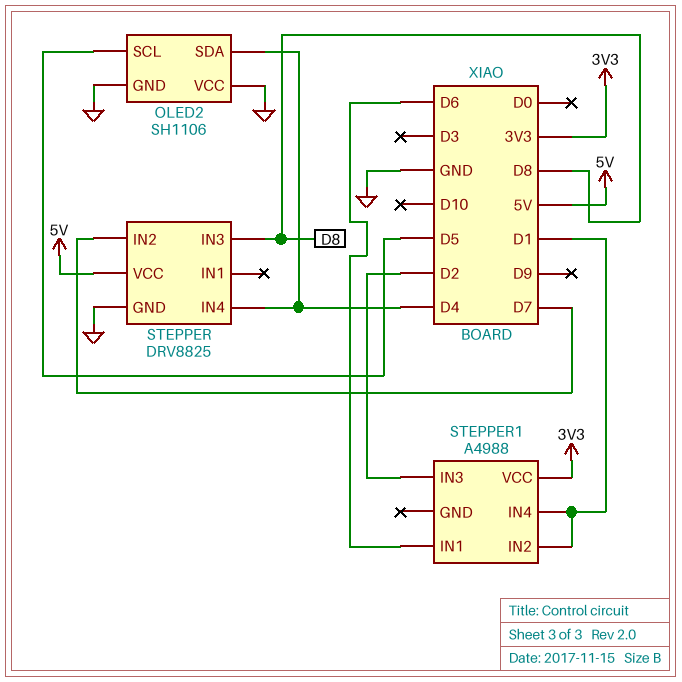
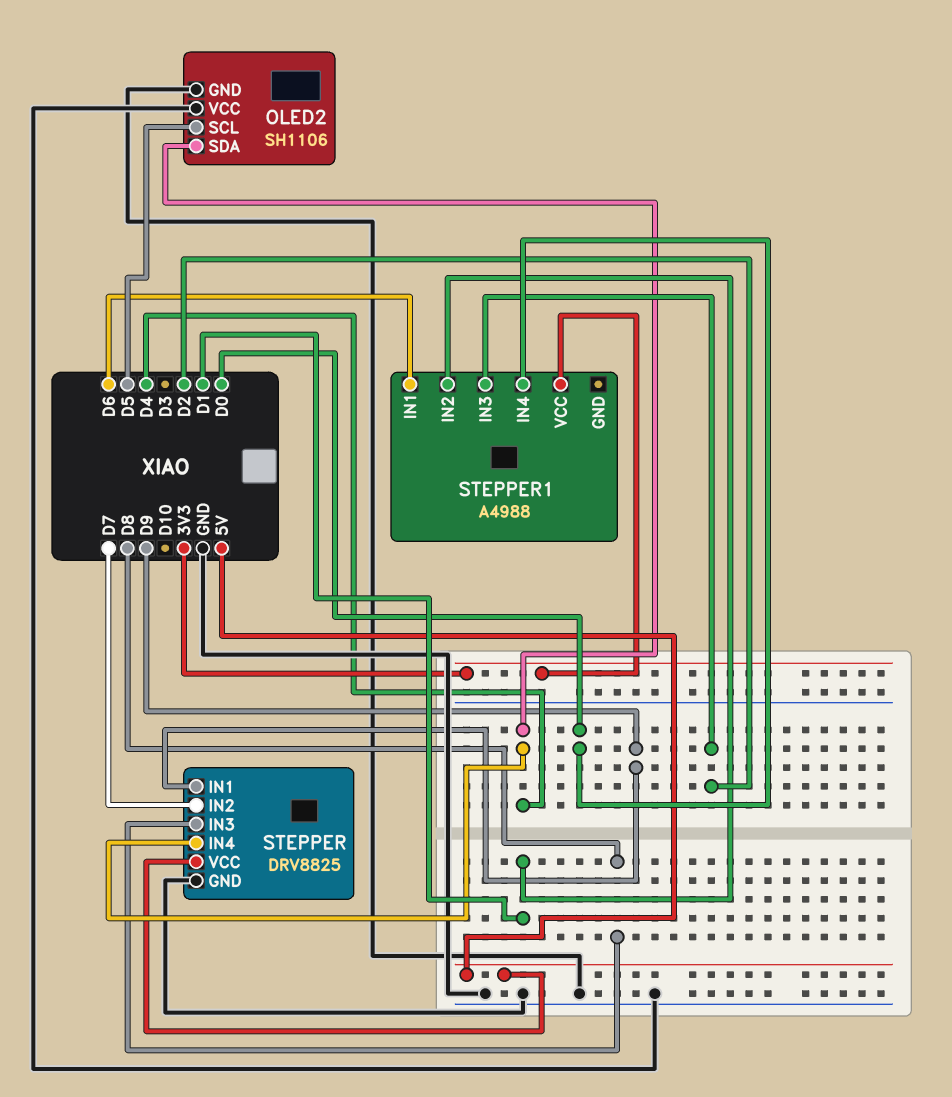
STEPPER pin IN1: none -> D9
STEPPER1 pin IN4: D1 -> D0

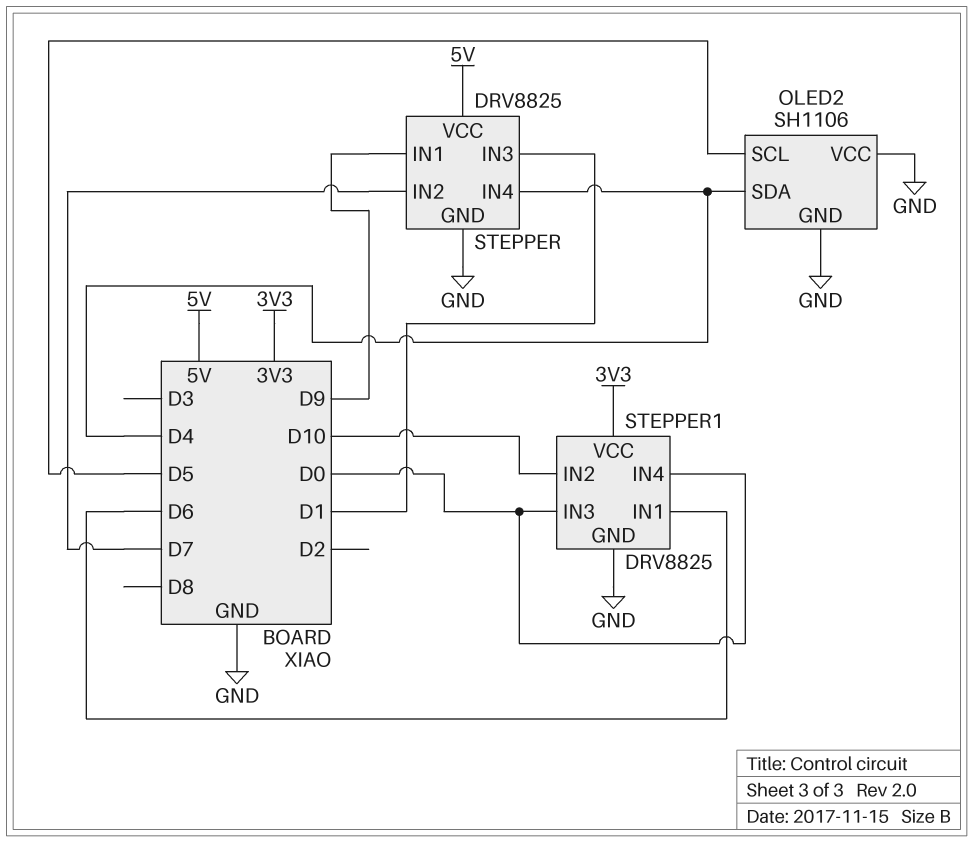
STEPPER pin IN3: D8 -> D1
STEPPER1: A4988 -> DRV8825
STEPPER1 pin GND: none -> GND
STEPPER1 pin IN2: D1 -> D10
STEPPER1 pin IN3: D2 -> D0

